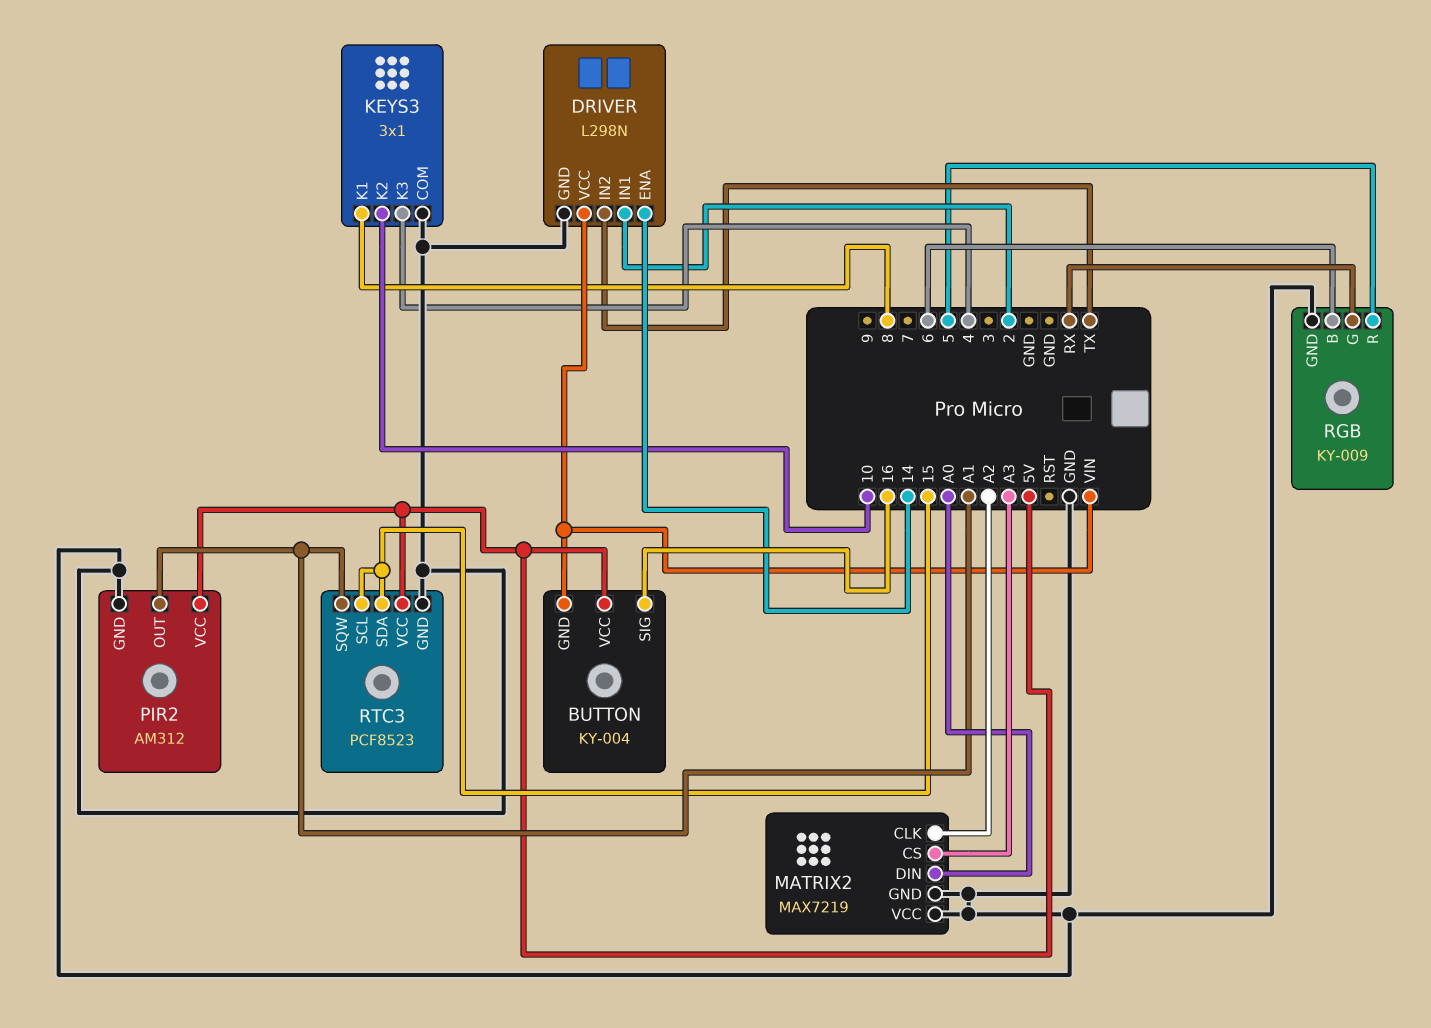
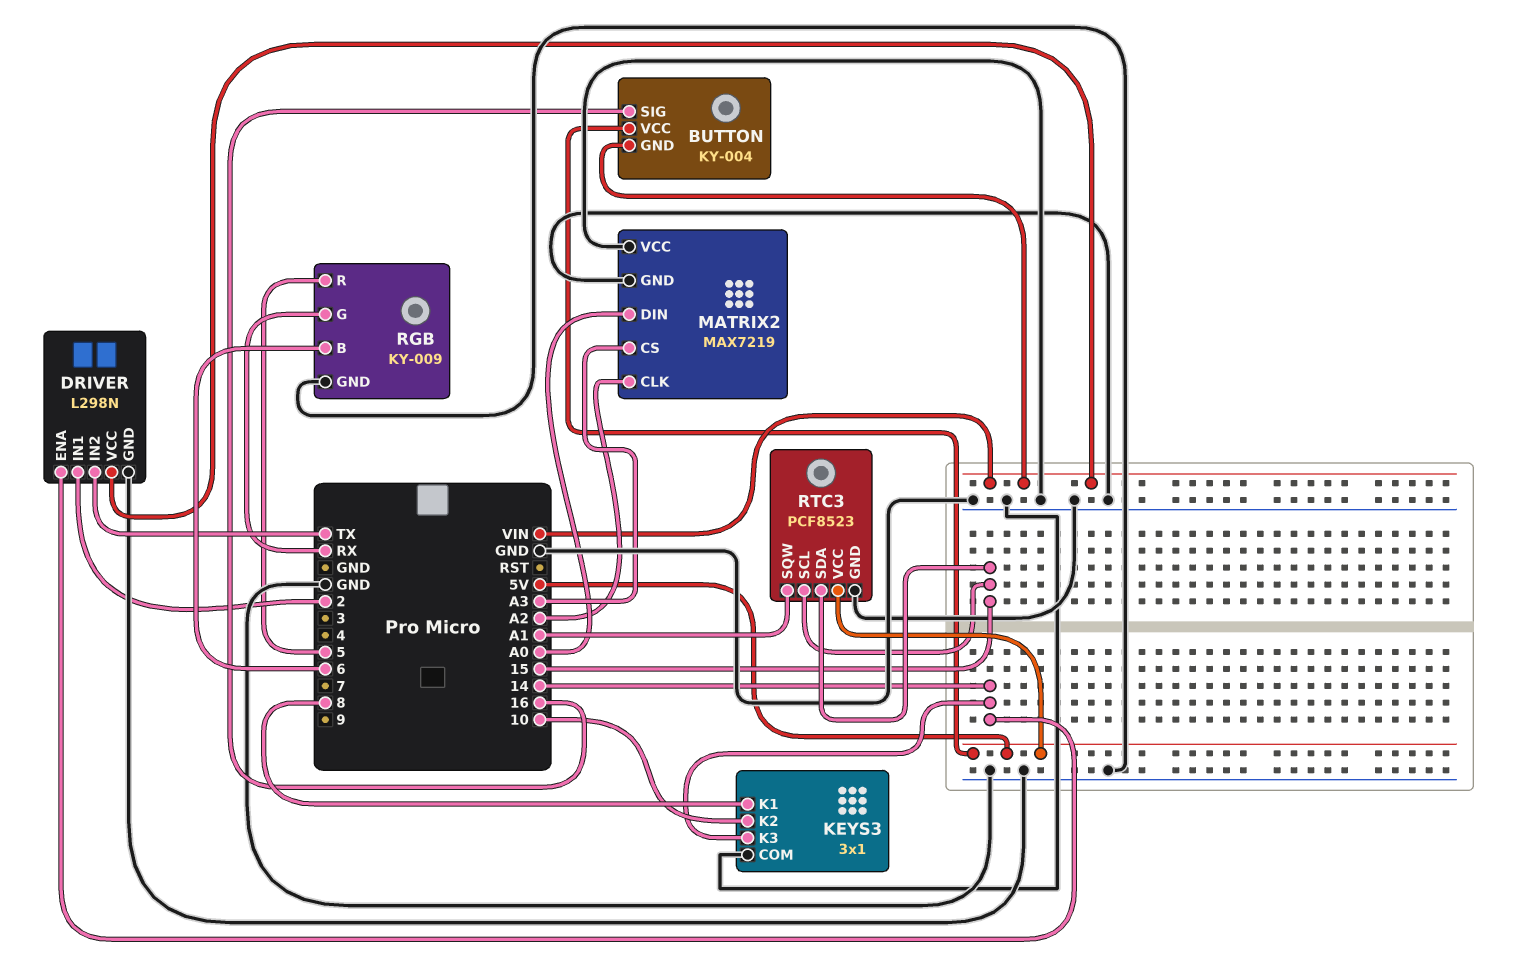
KEYS3 pin K3: 4 -> 14
PIR2: AM312 -> none
PIR2 pin GND: GND -> none
PIR2 pin OUT: A1 -> none
PIR2 pin VCC: 5V -> none

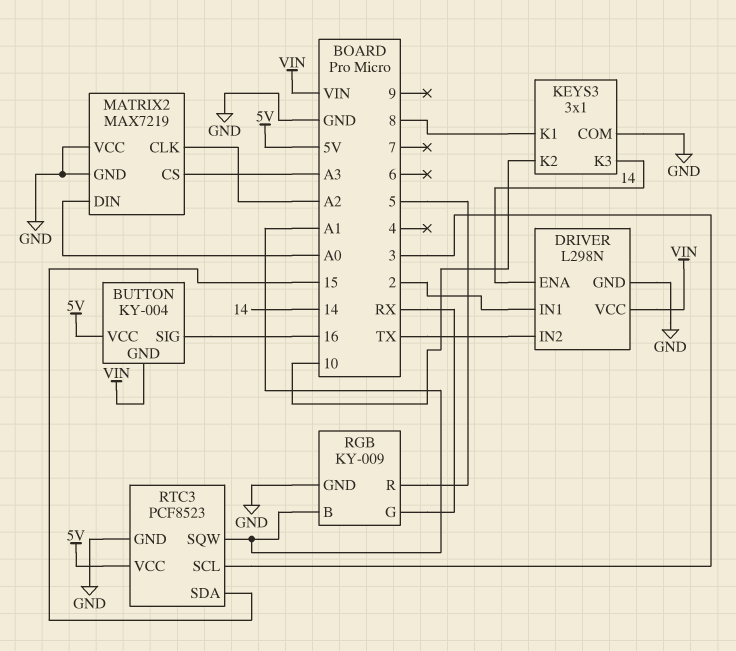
RGB pin B: 6 -> A1
RTC3 pin SCL: 15 -> 3

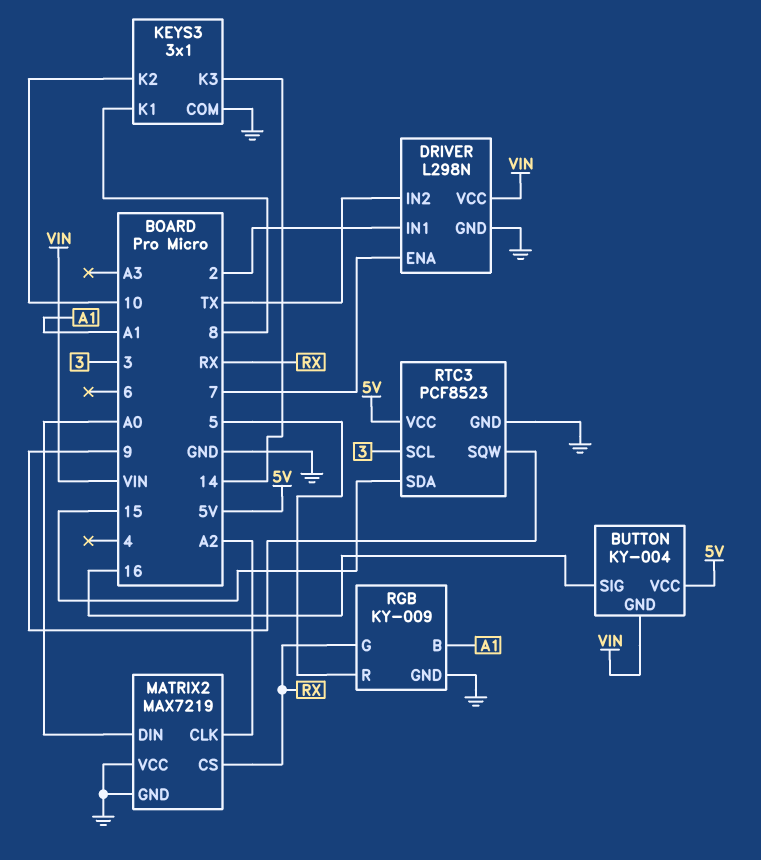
DRIVER pin ENA: 14 -> 7
MATRIX2 pin CS: A3 -> RX
RTC3 pin SQW: A1 -> 9

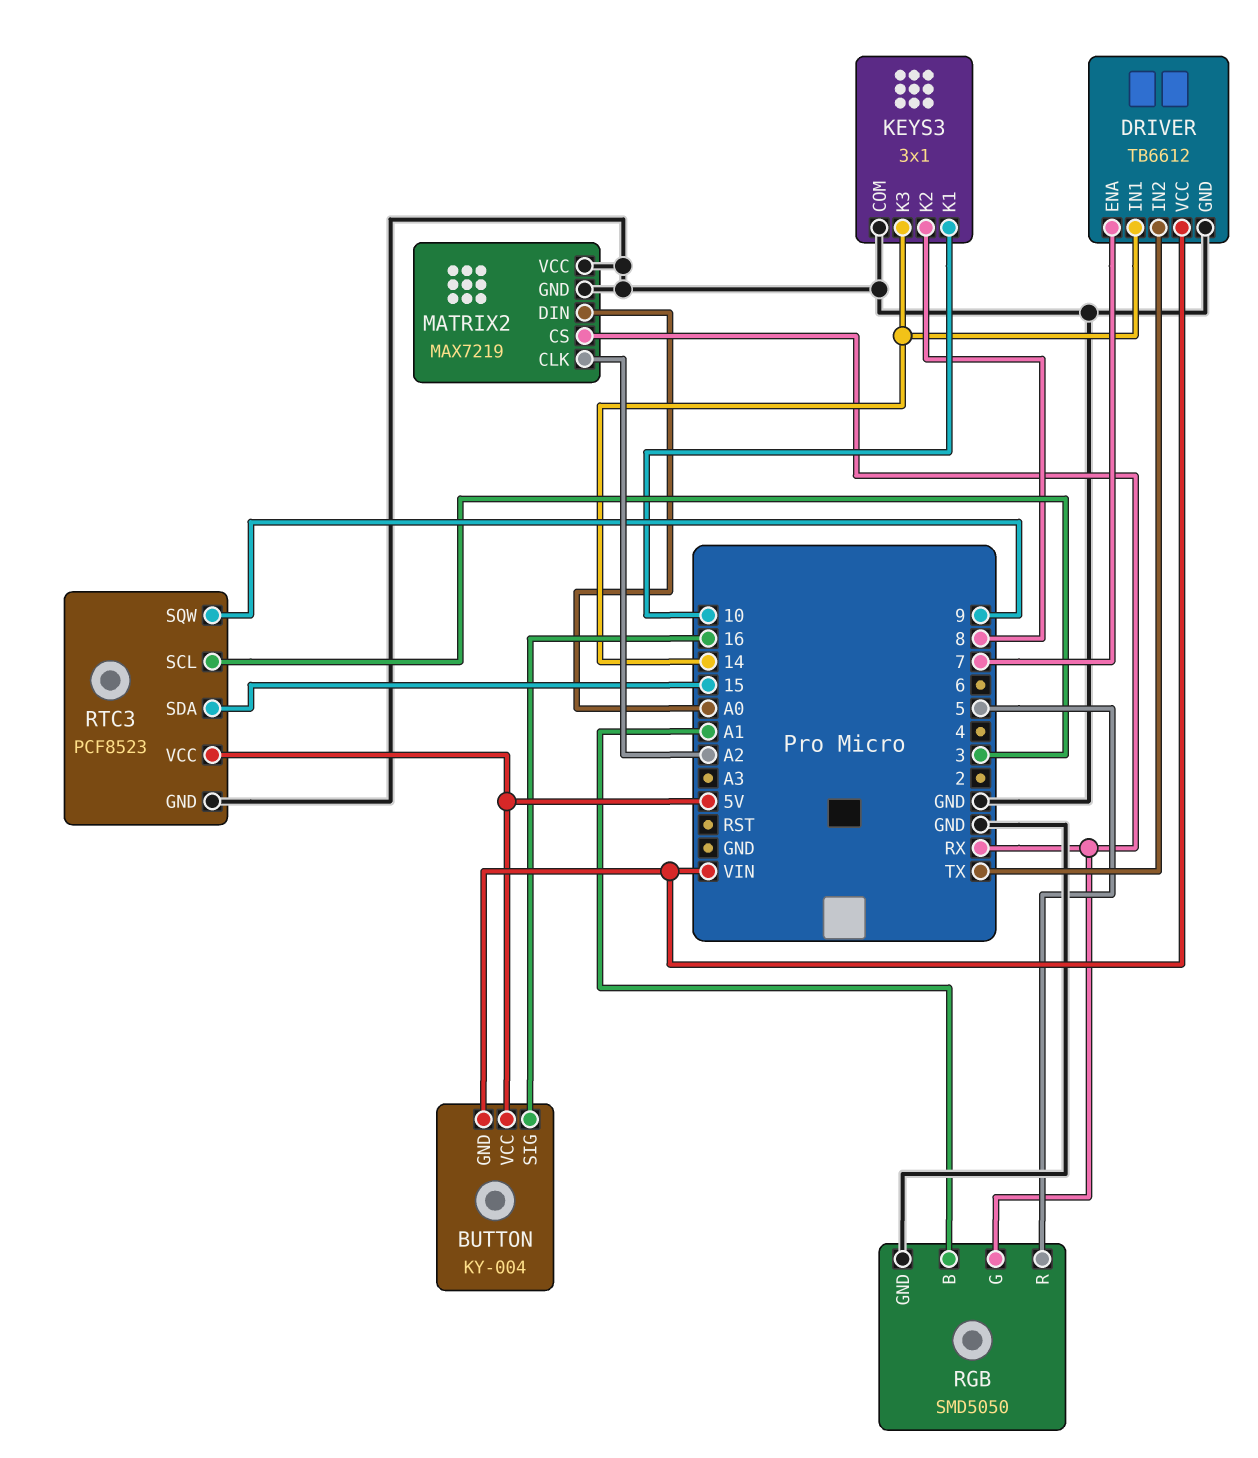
DRIVER: L298N -> TB6612
DRIVER pin IN1: 2 -> 14
KEYS3 pin K1: 8 -> 10
KEYS3 pin K2: 10 -> 8
RGB: KY-009 -> SMD5050

